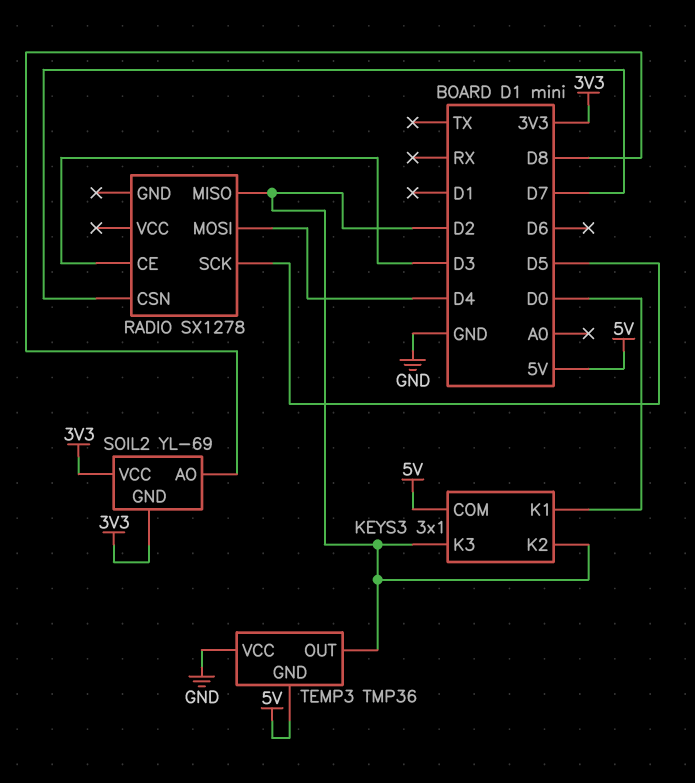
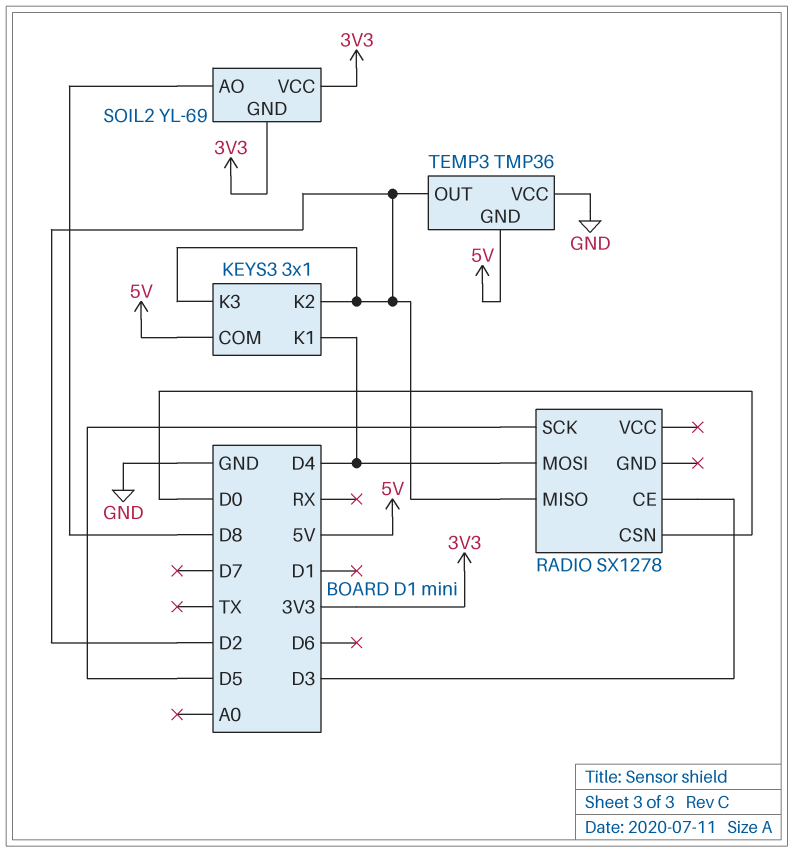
KEYS3 pin K1: D0 -> D4
RADIO pin CSN: D7 -> D0

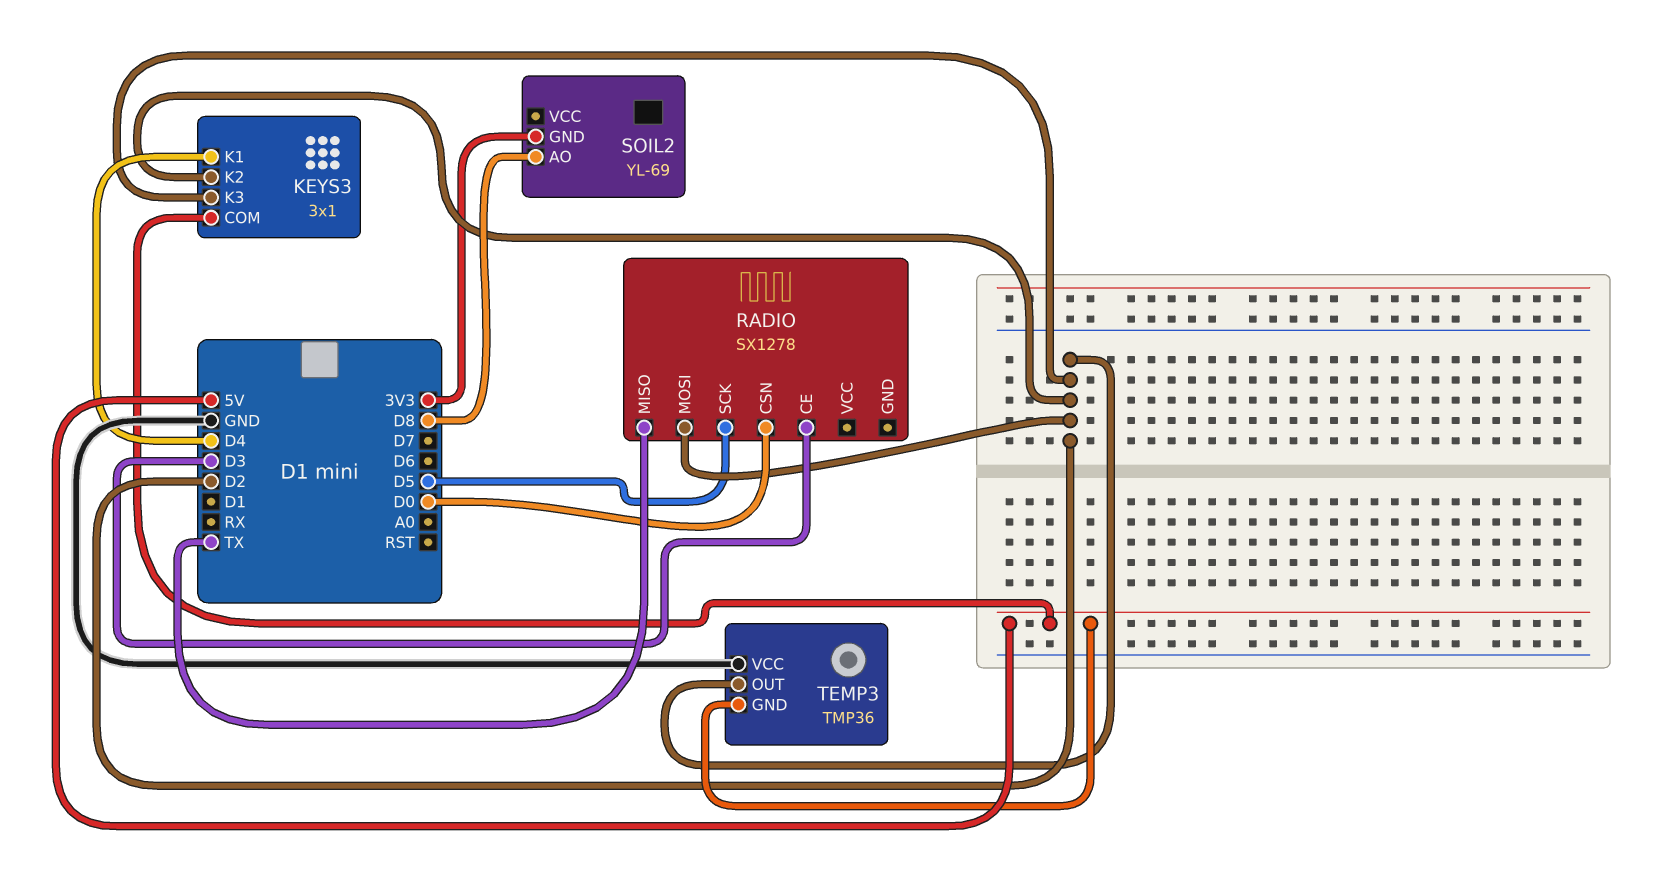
RADIO pin MISO: D2 -> TX
RADIO pin MOSI: D4 -> D2
SOIL2 pin VCC: 3V3 -> none

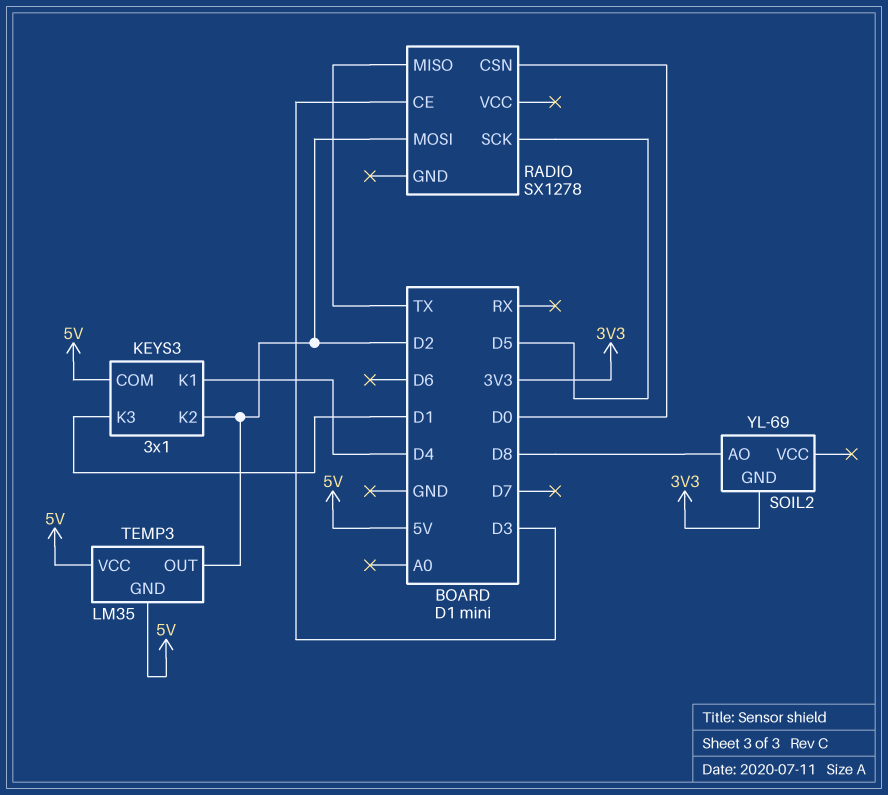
KEYS3 pin K3: D2 -> D1
TEMP3: TMP36 -> LM35
TEMP3 pin VCC: GND -> 5V

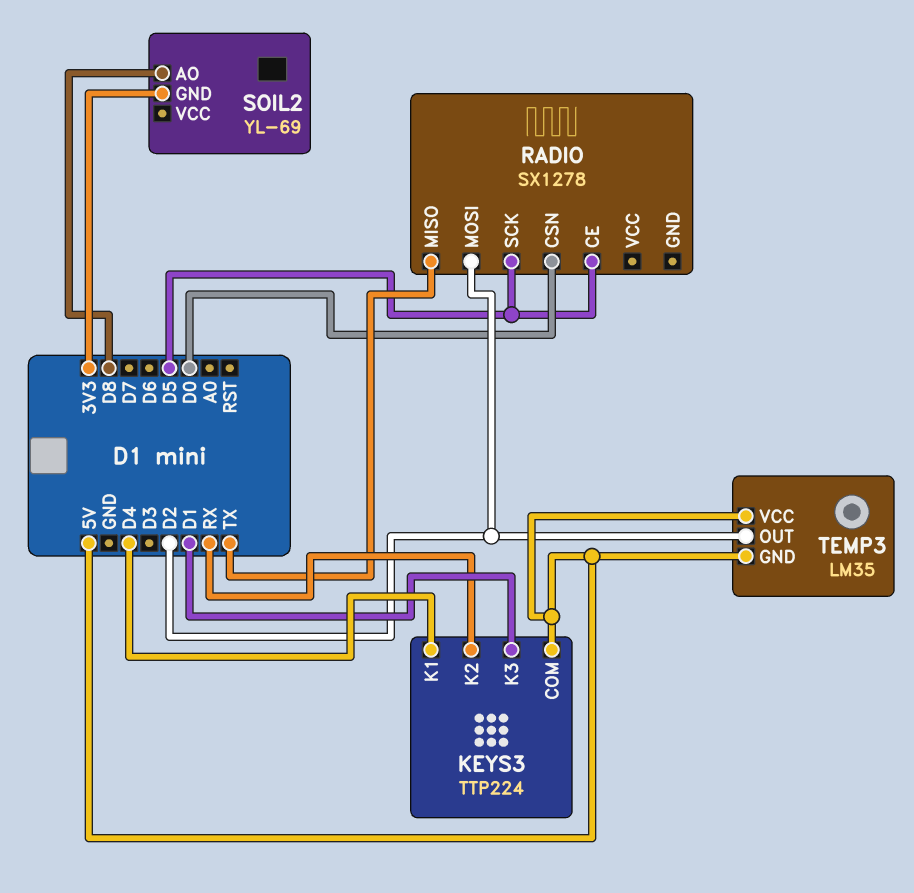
KEYS3: 3x1 -> TTP224
KEYS3 pin K2: D2 -> RX
RADIO pin CE: D3 -> D5

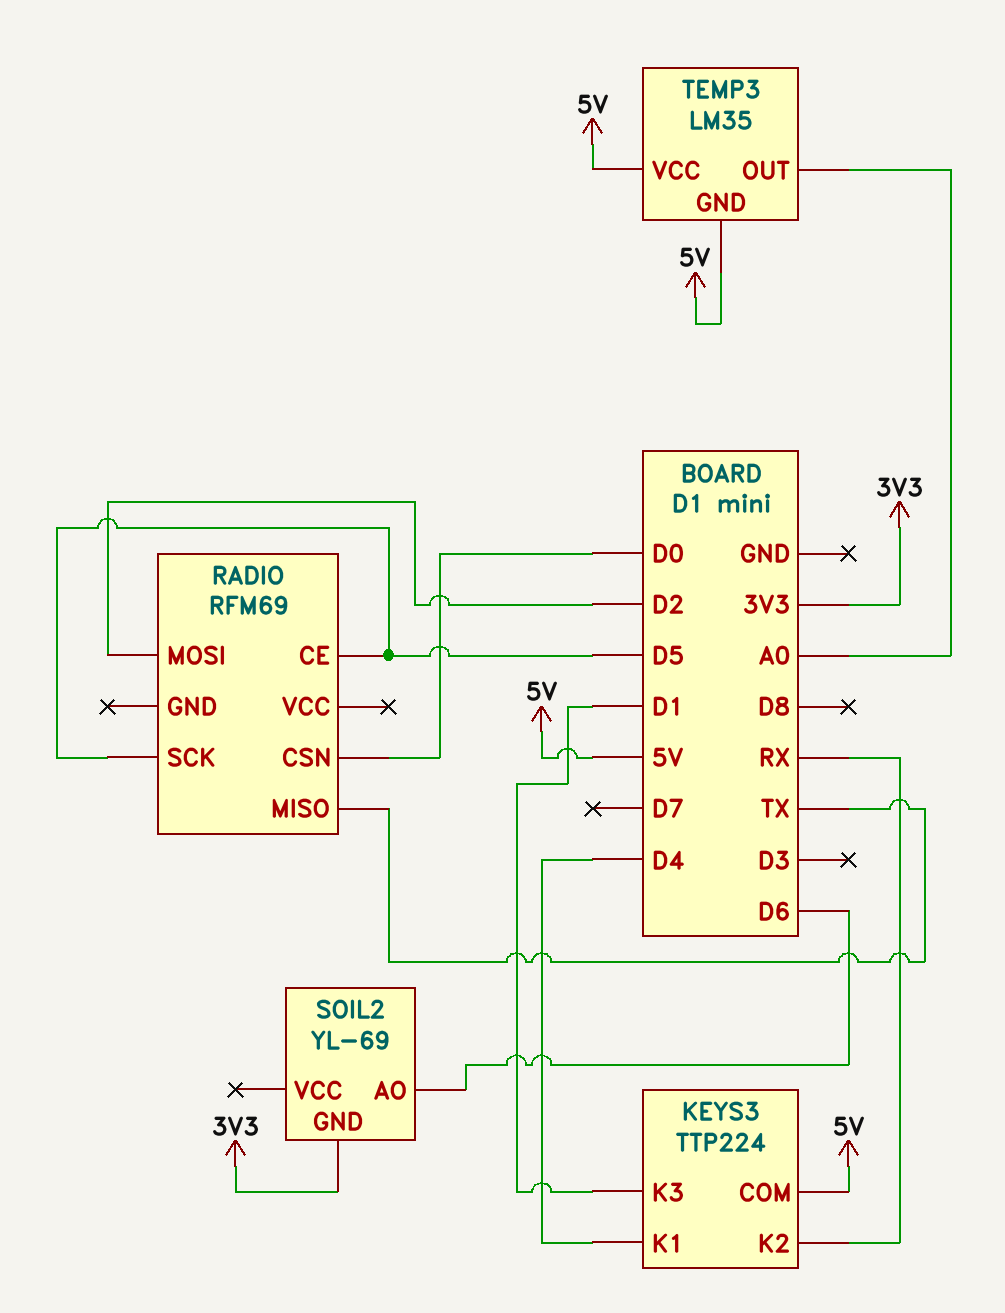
RADIO: SX1278 -> RFM69
SOIL2 pin AO: D8 -> D6
TEMP3 pin OUT: D2 -> A0

